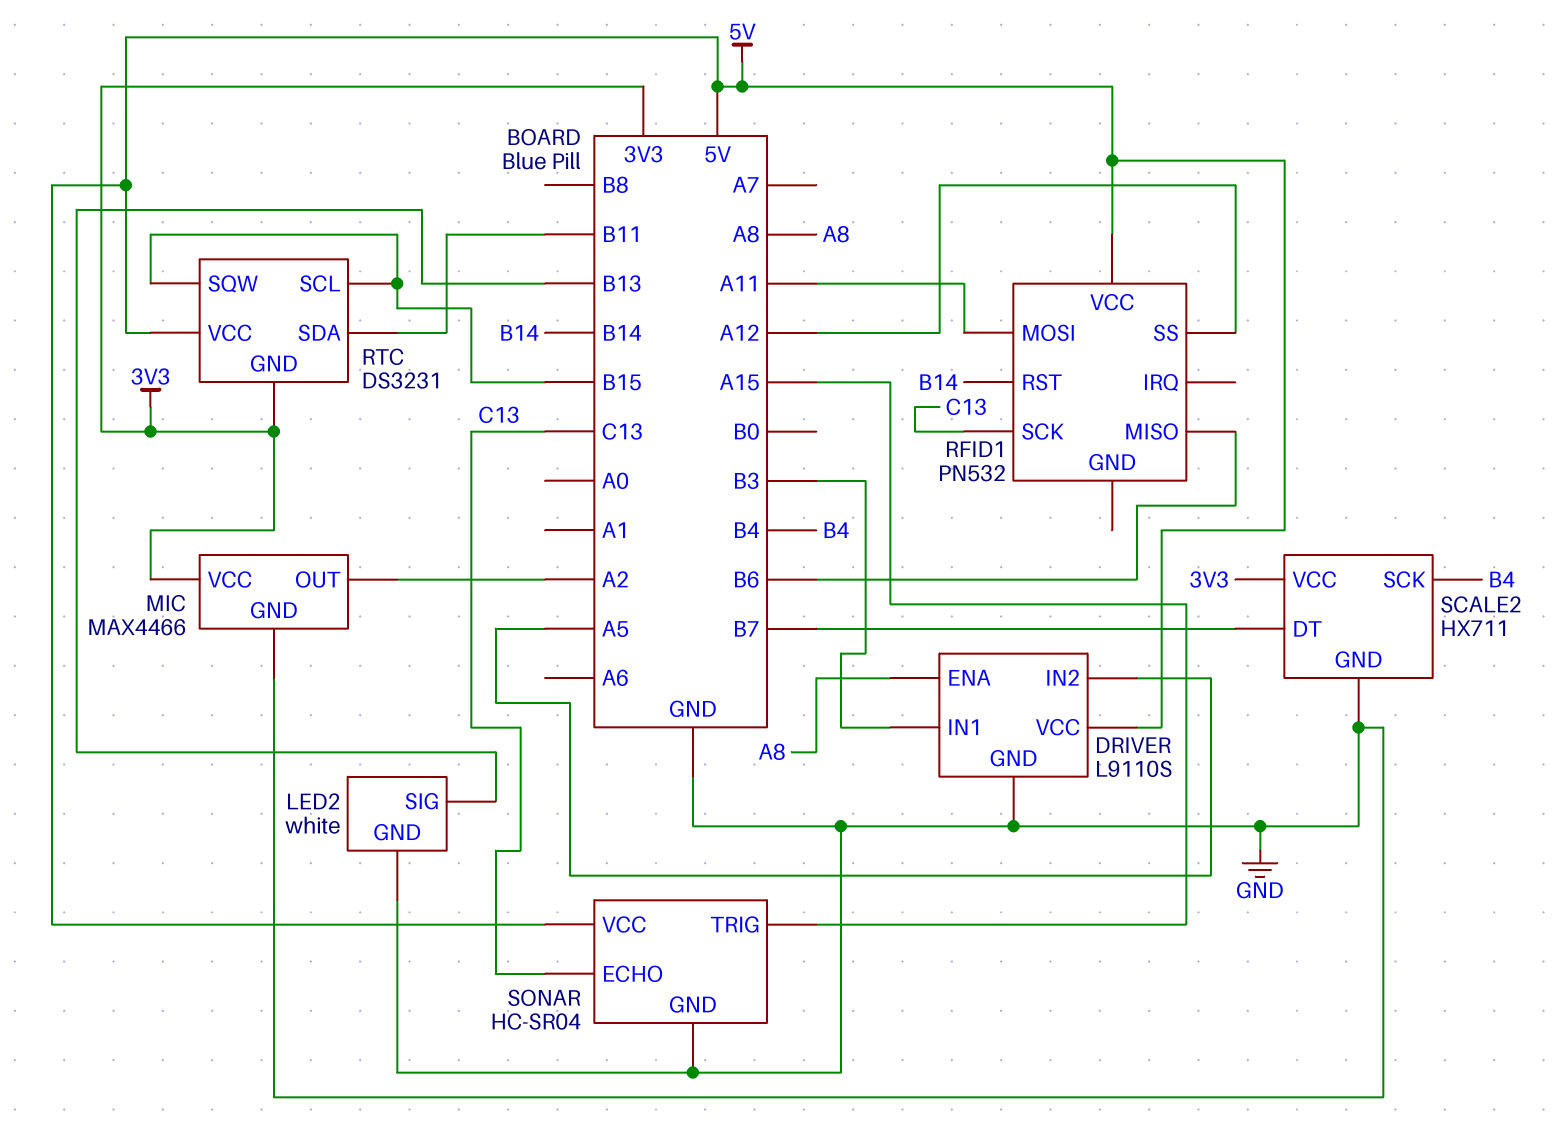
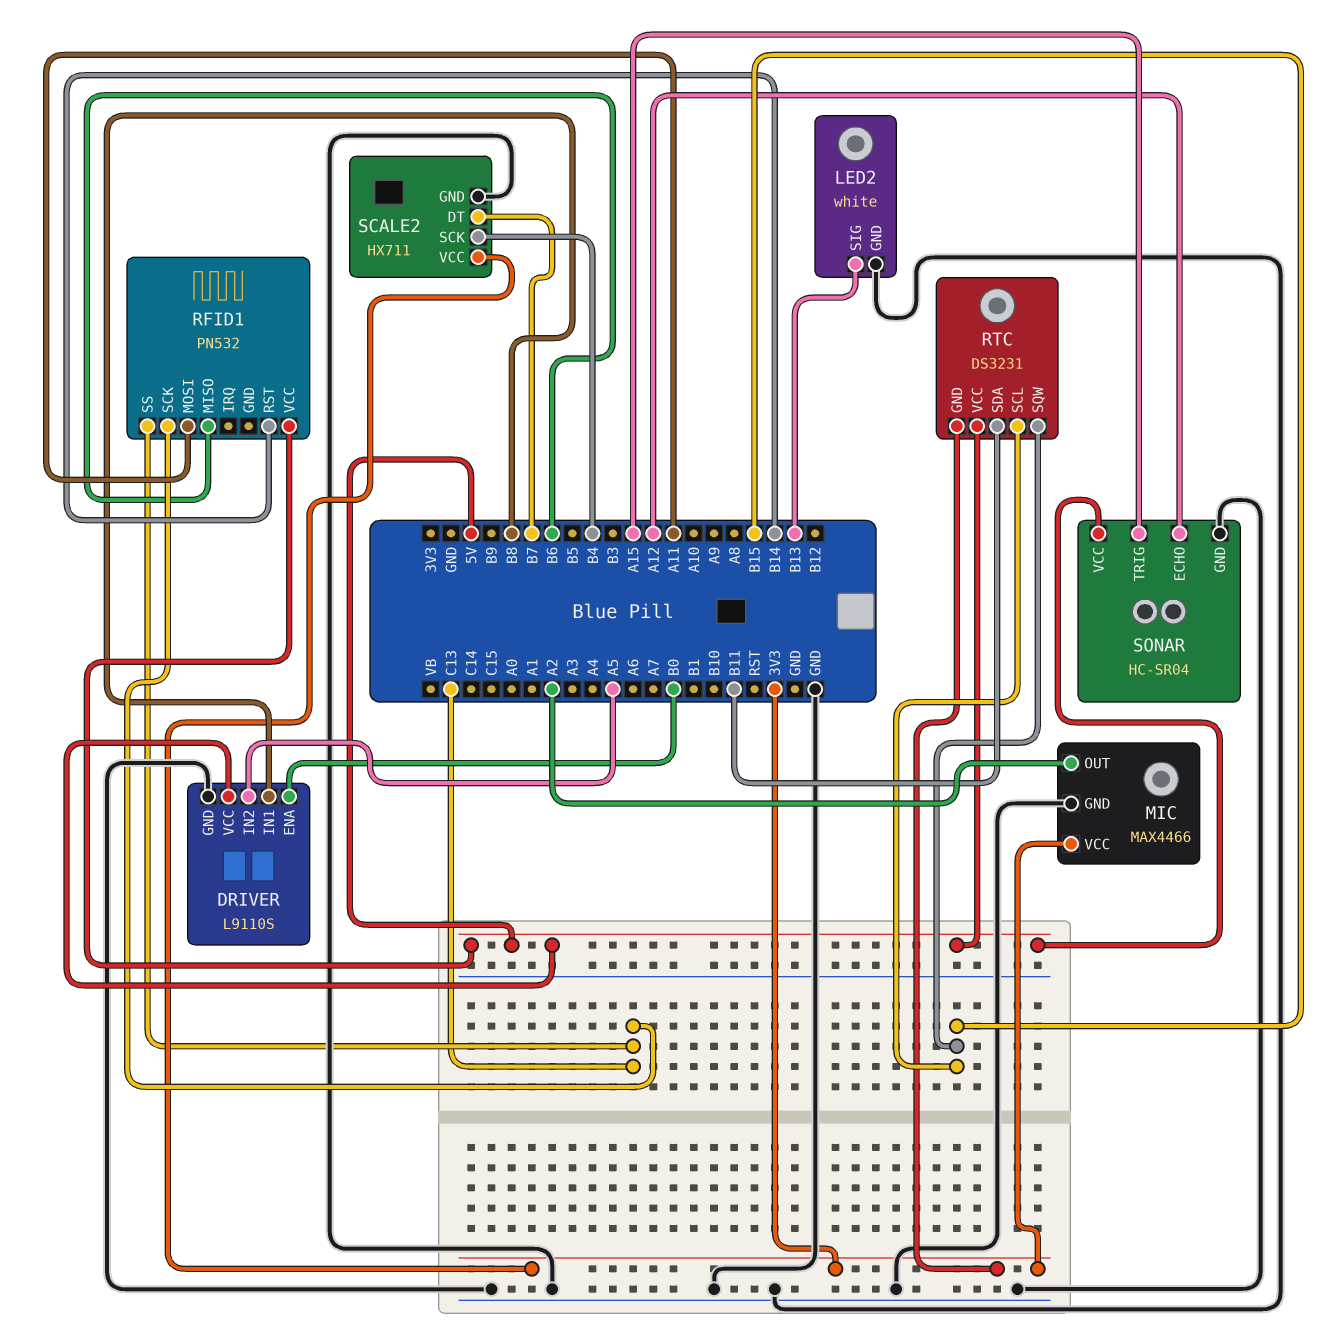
DRIVER pin ENA: A8 -> B0
DRIVER pin IN1: B3 -> B8
RFID1 pin SS: A12 -> C13
SONAR pin ECHO: C13 -> A12

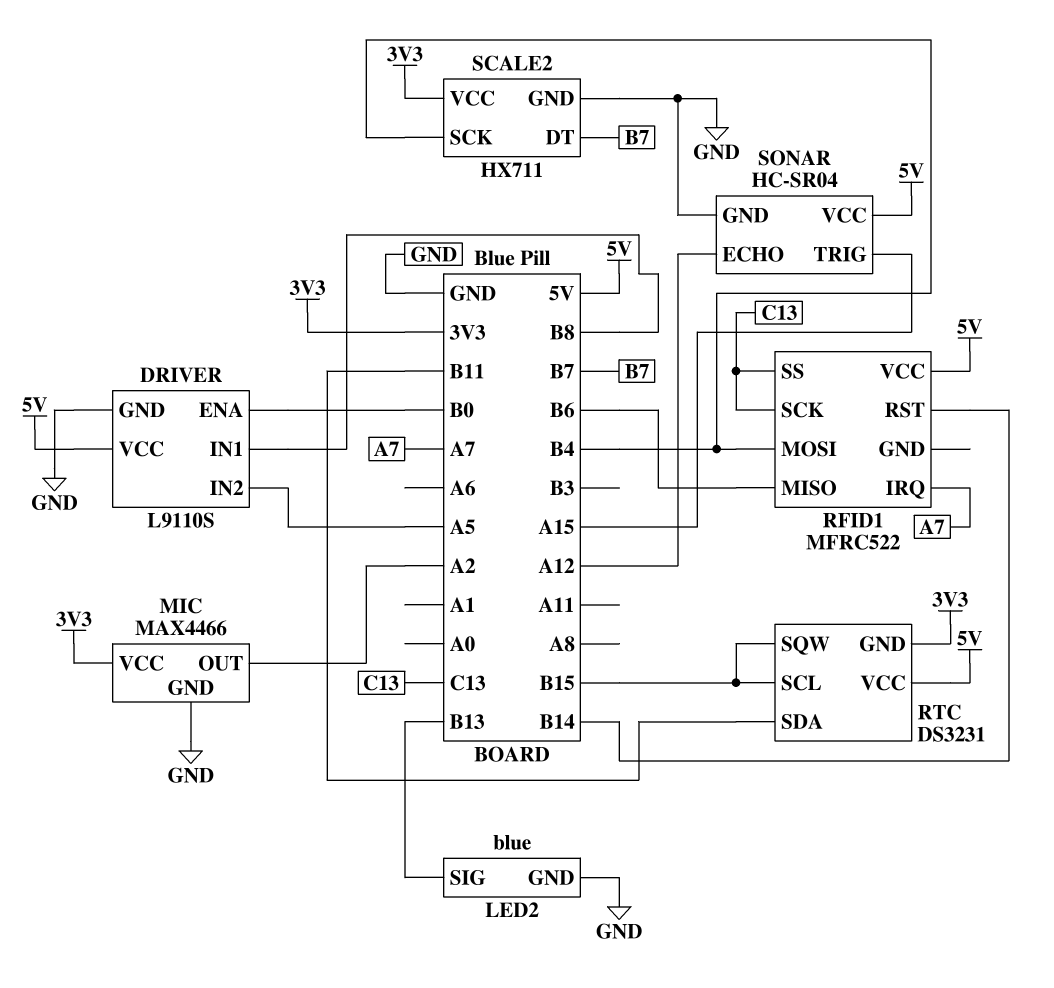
LED2: white -> blue
RFID1: PN532 -> MFRC522
RFID1 pin IRQ: none -> A7
RFID1 pin MOSI: A11 -> B4

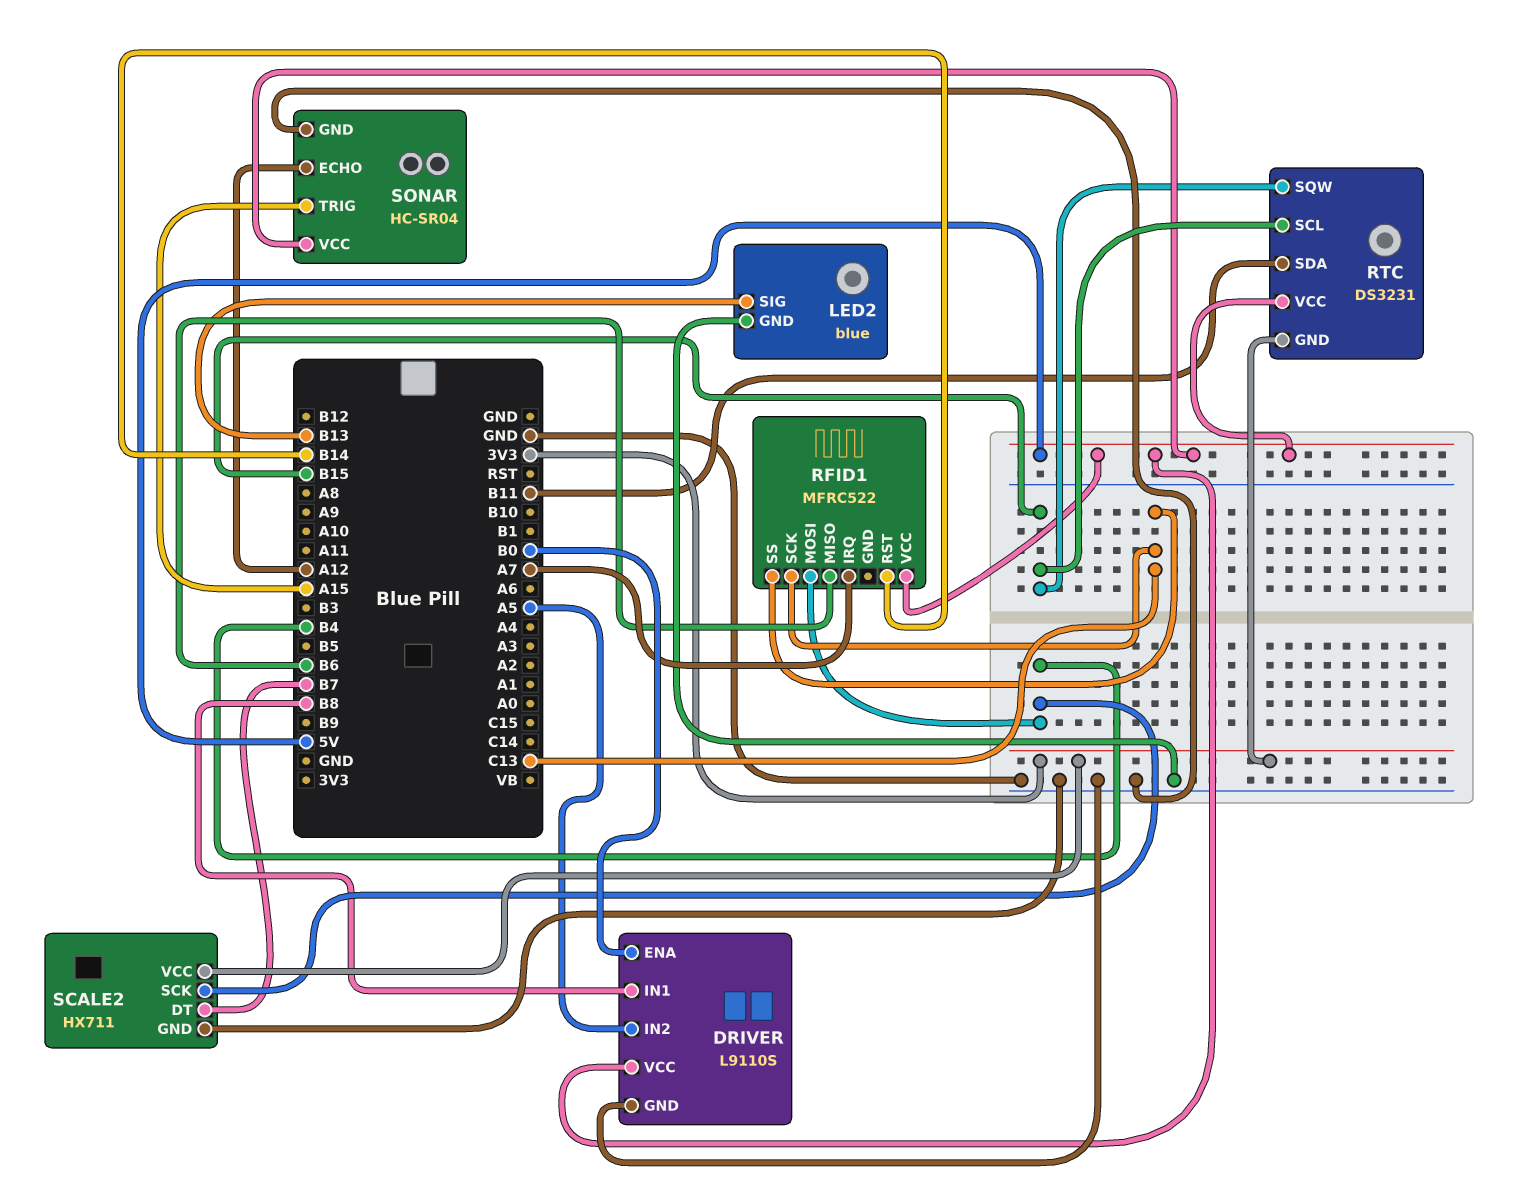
MIC: MAX4466 -> none
MIC pin GND: GND -> none
MIC pin OUT: A2 -> none
MIC pin VCC: 3V3 -> none

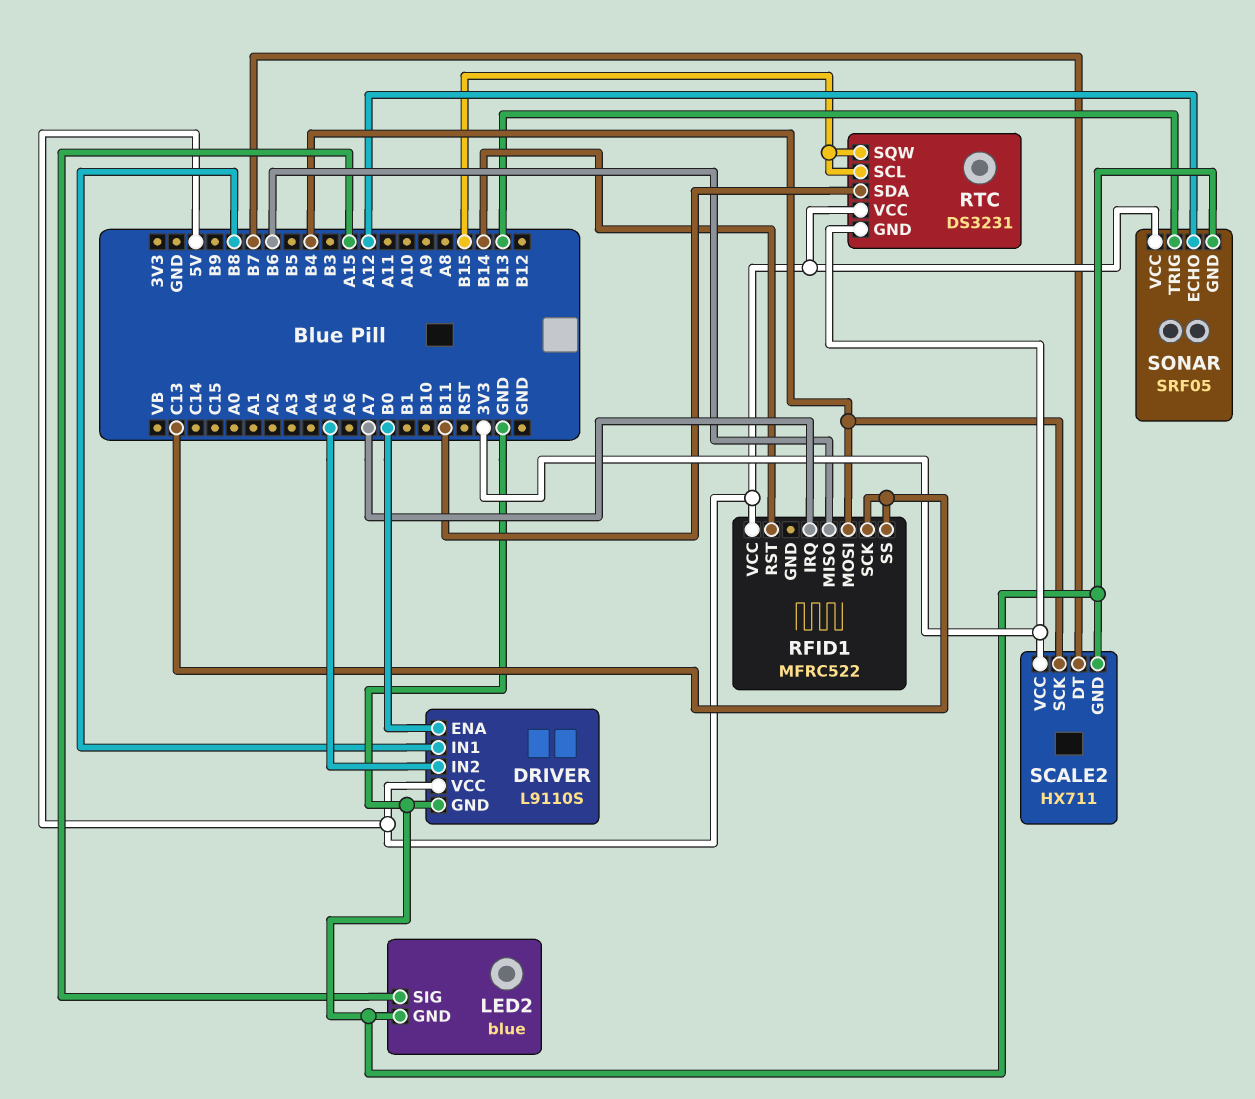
LED2 pin SIG: B13 -> A15
SONAR: HC-SR04 -> SRF05
SONAR pin TRIG: A15 -> B13

